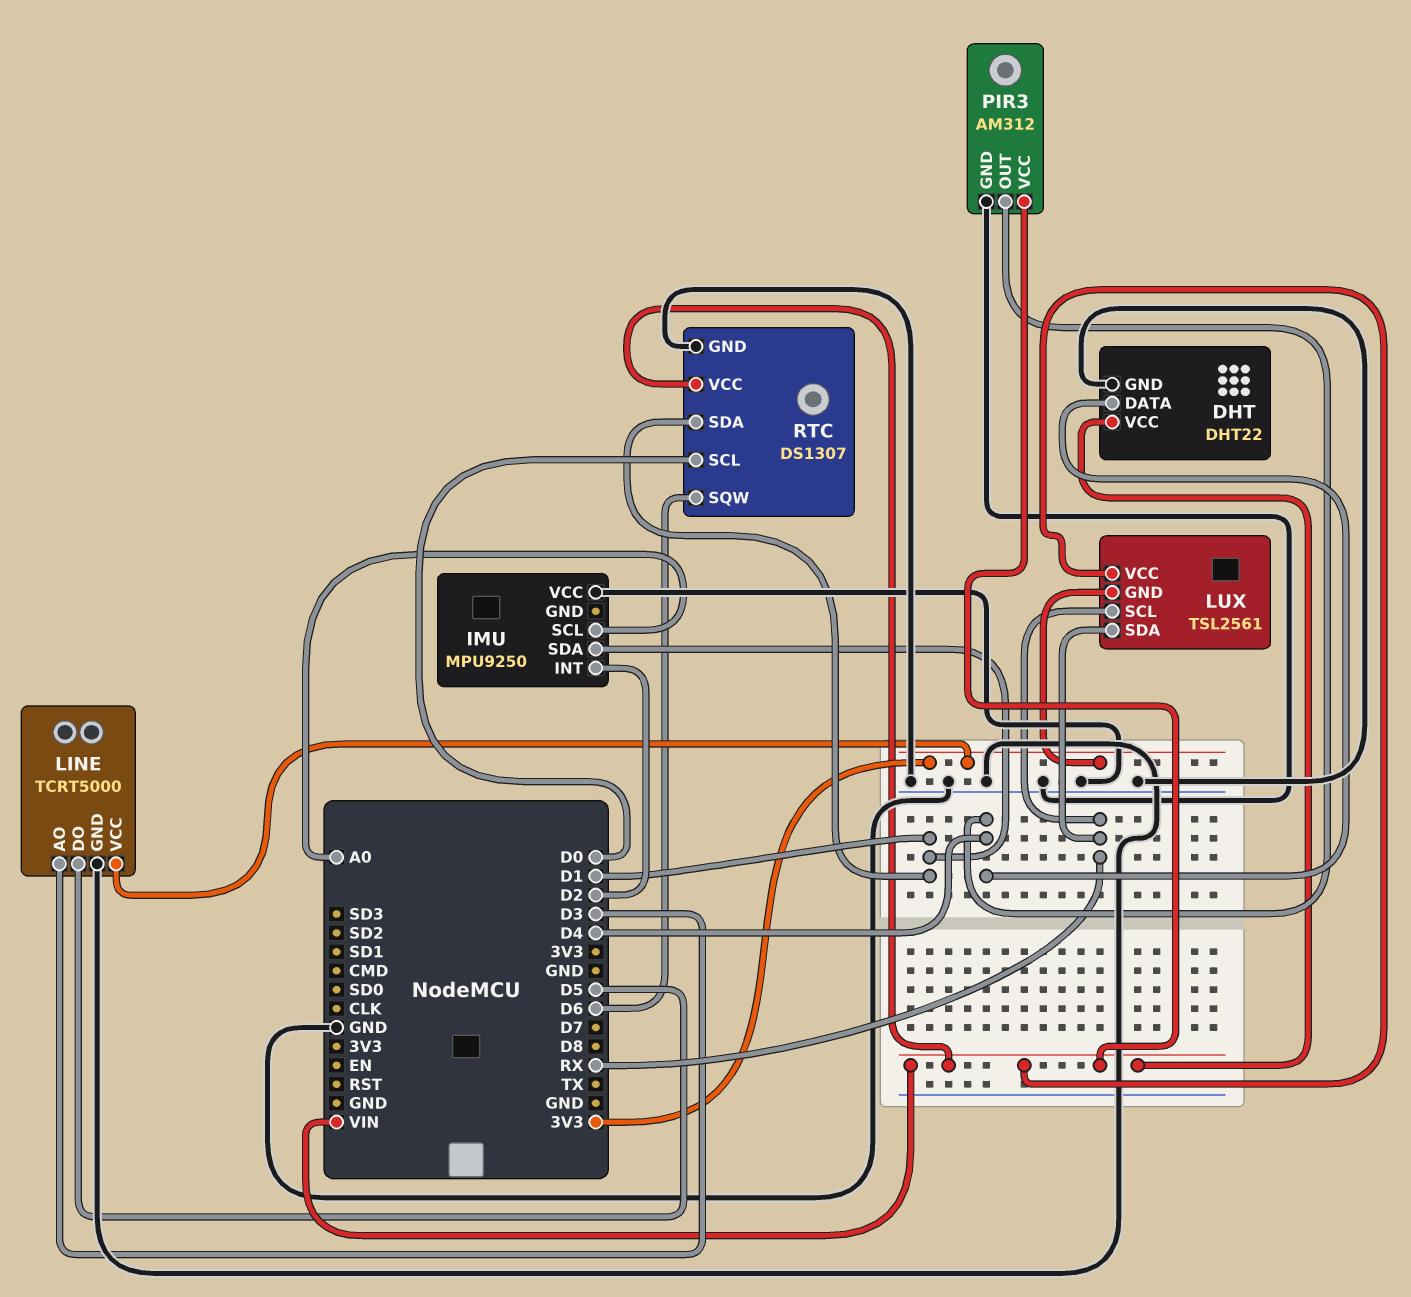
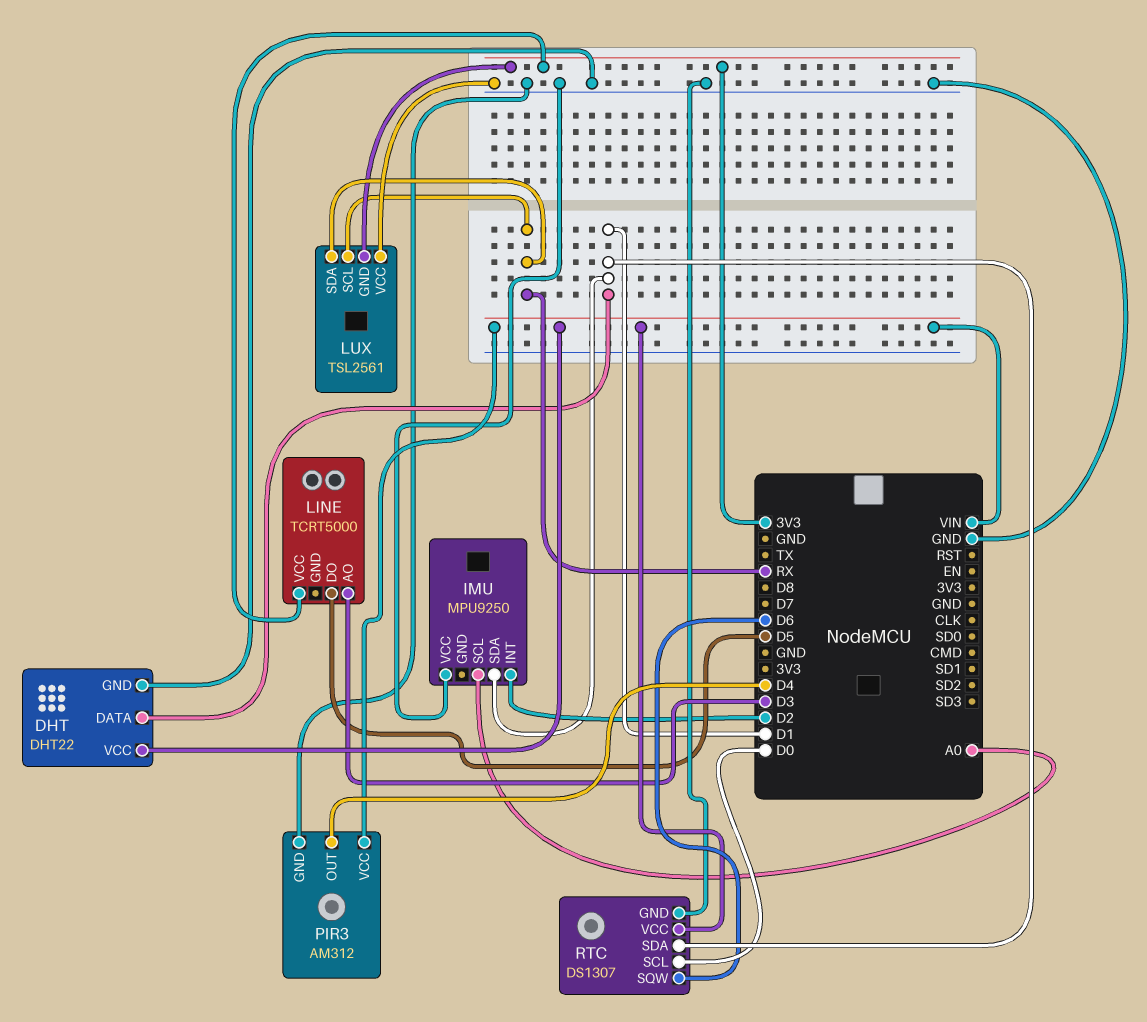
DHT pin DATA: D4 -> D1
LINE pin GND: GND -> none
LUX pin VCC: VIN -> GND

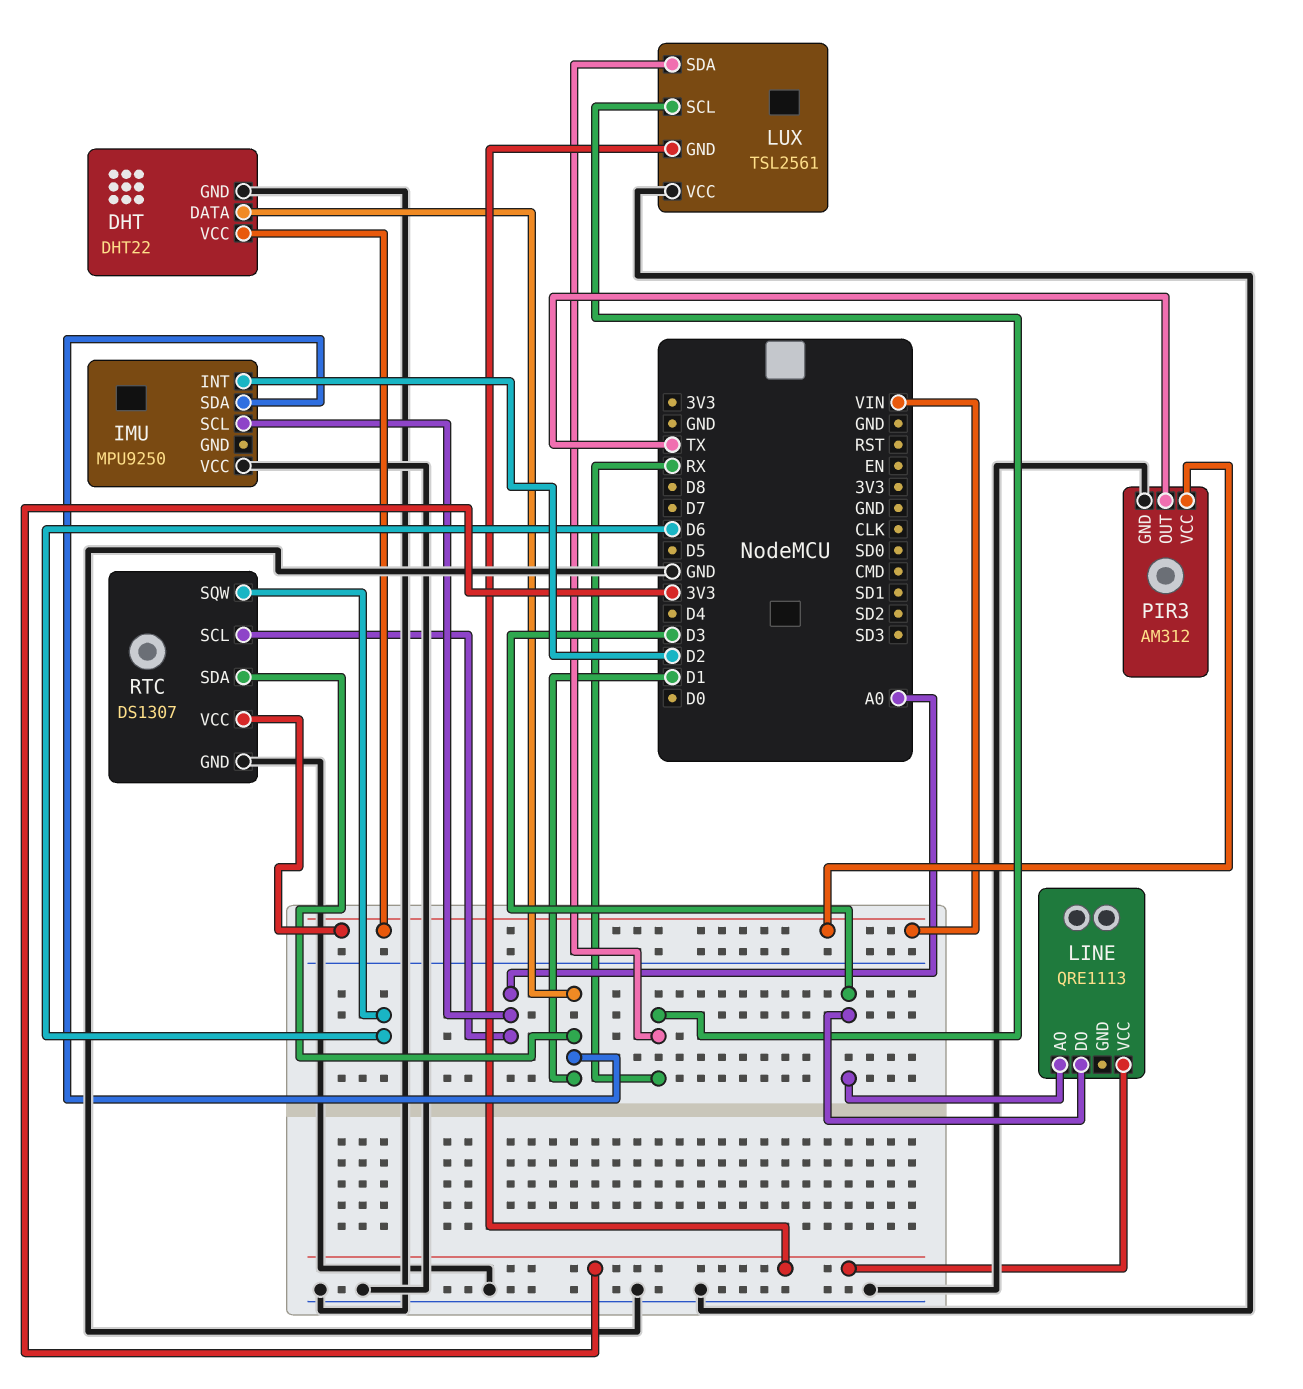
LINE: TCRT5000 -> QRE1113
LINE pin DO: D5 -> D3
PIR3 pin OUT: D4 -> TX
RTC pin SCL: D0 -> A0

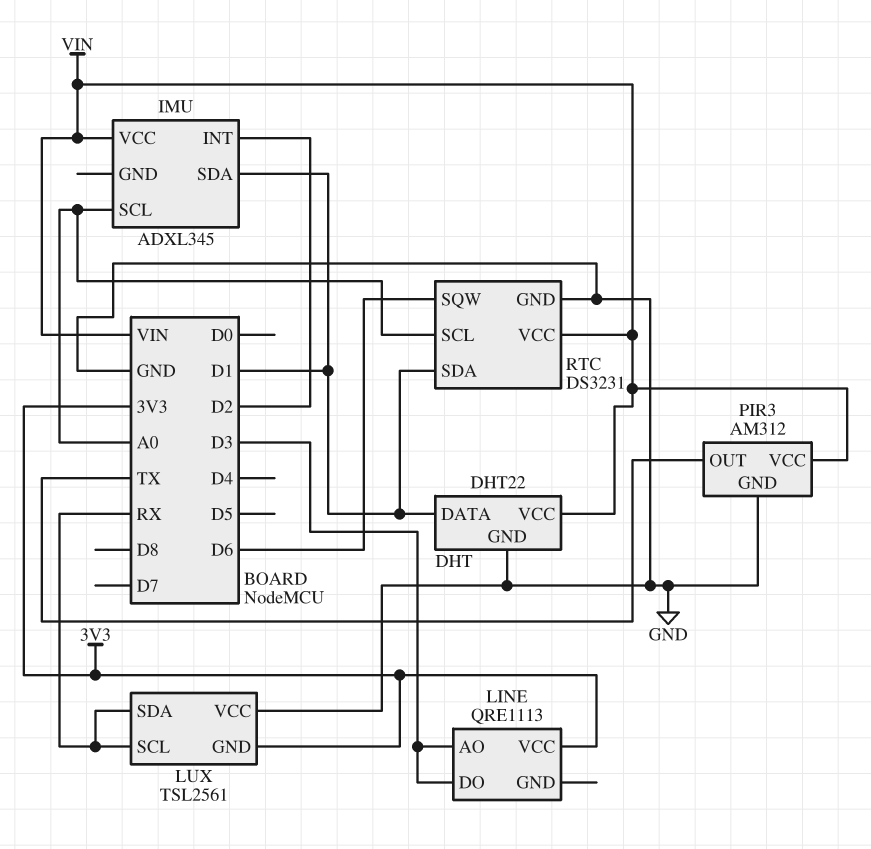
IMU: MPU9250 -> ADXL345
IMU pin VCC: GND -> VIN
RTC: DS1307 -> DS3231

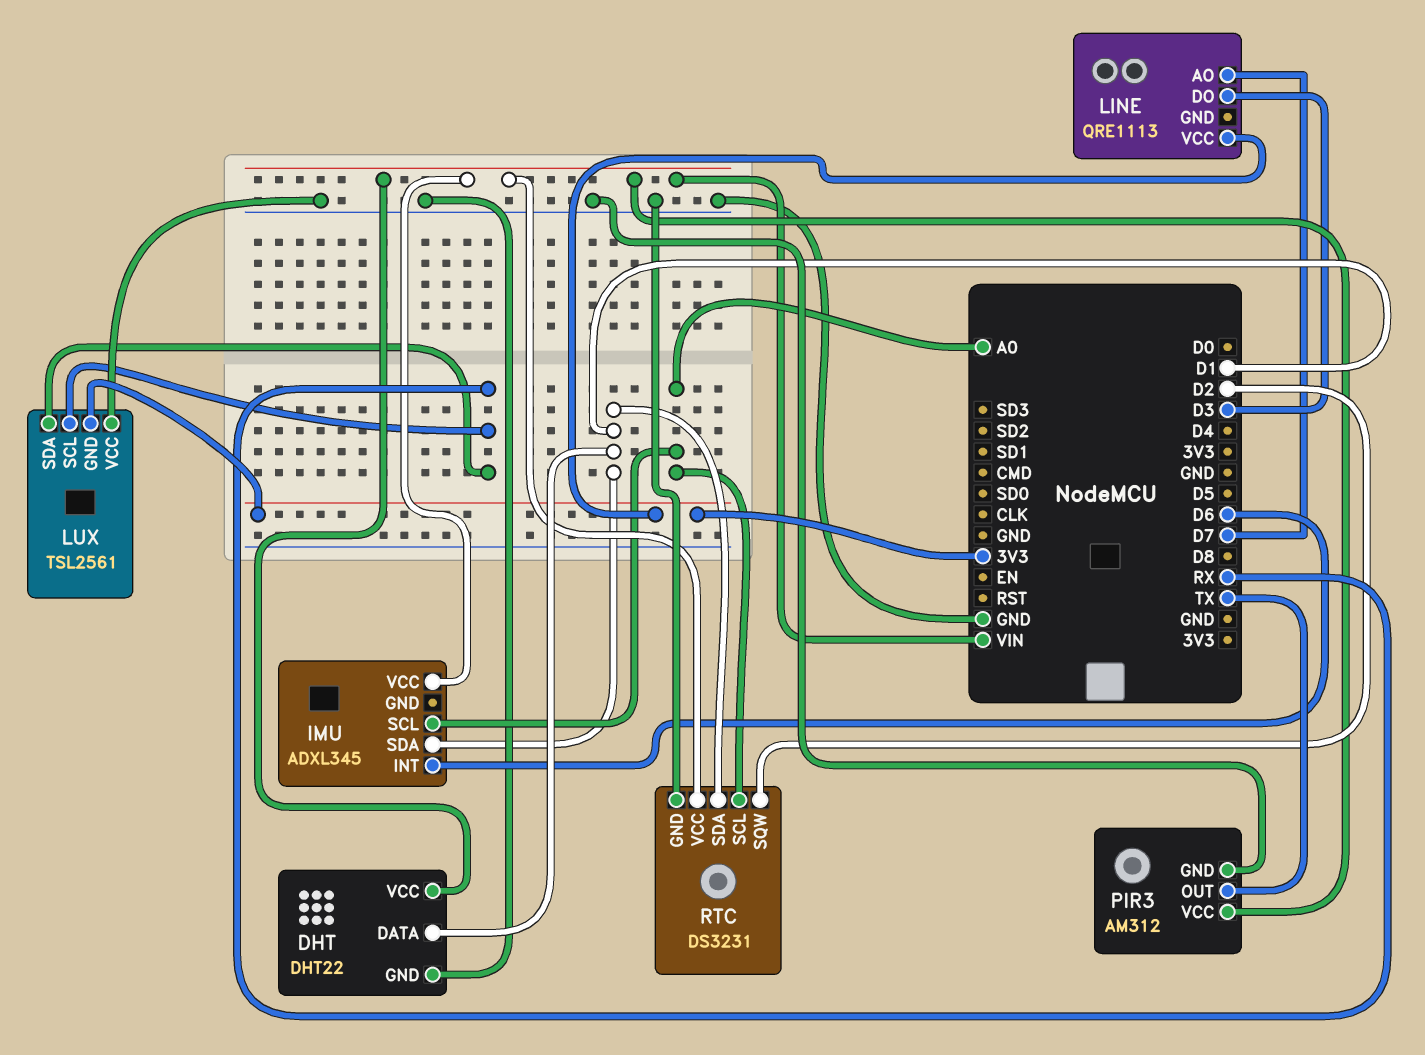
IMU pin INT: D2 -> D6
LINE pin AO: D3 -> D7
RTC pin SQW: D6 -> D2

